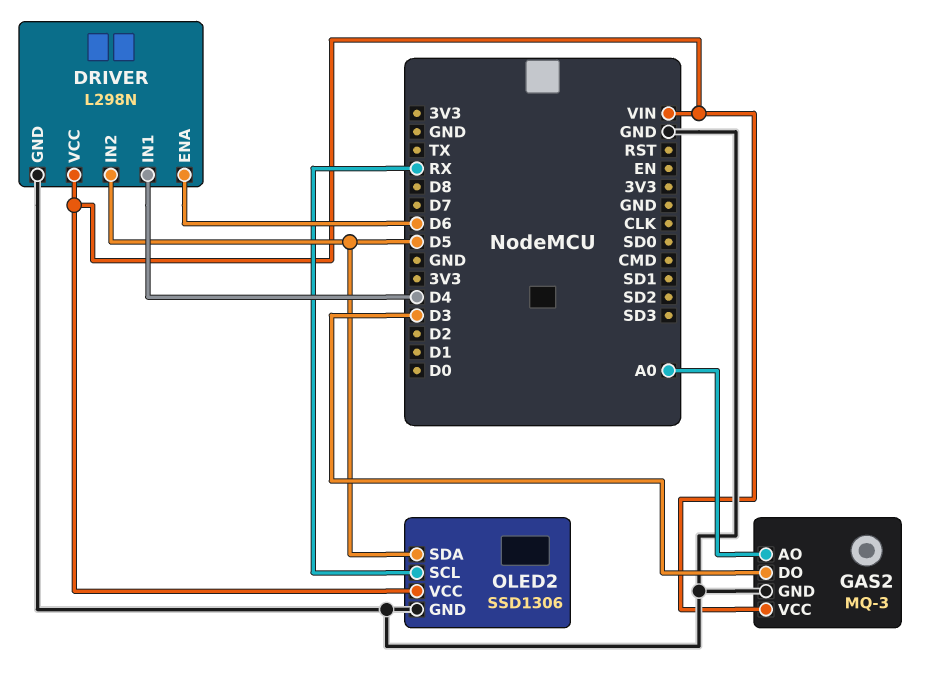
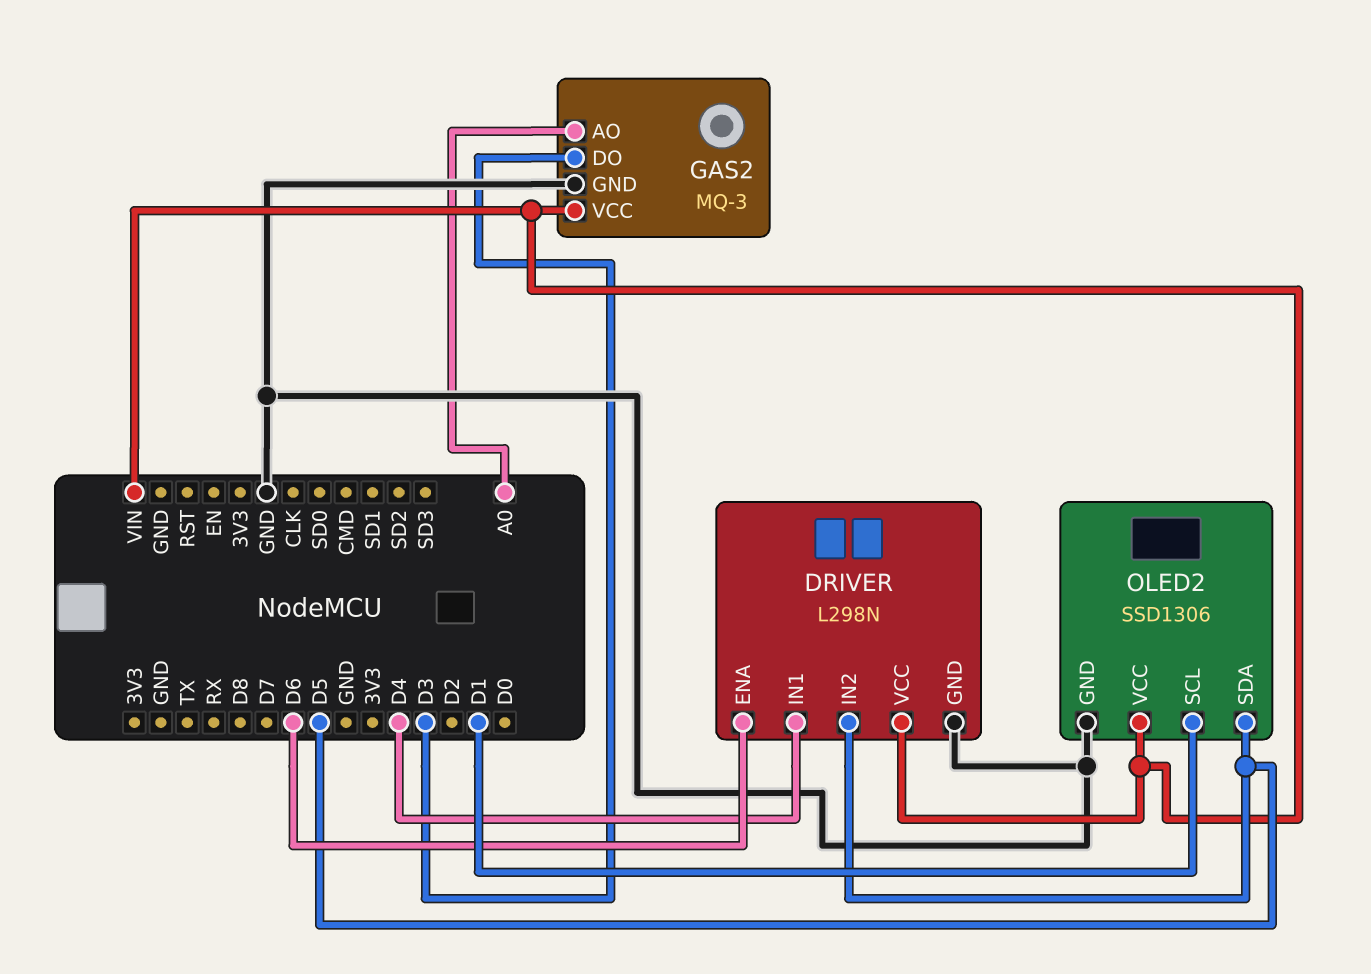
OLED2 pin SCL: RX -> D1

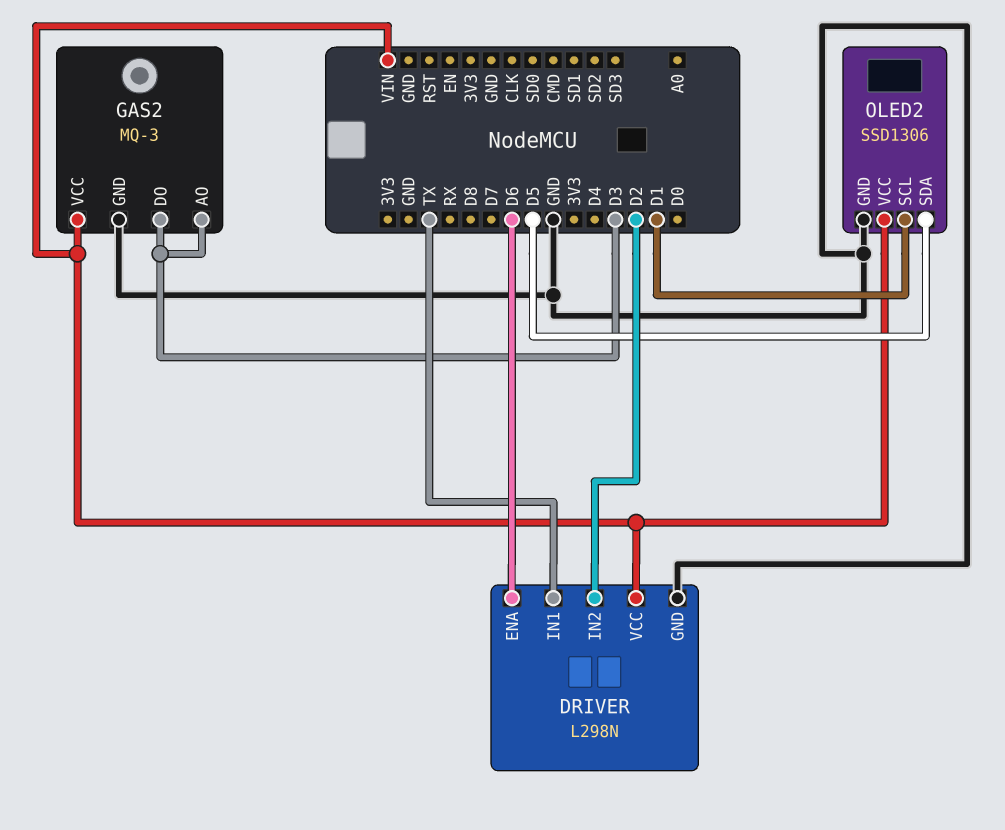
DRIVER pin IN1: D4 -> TX
DRIVER pin IN2: D5 -> D2
GAS2 pin AO: A0 -> D3

